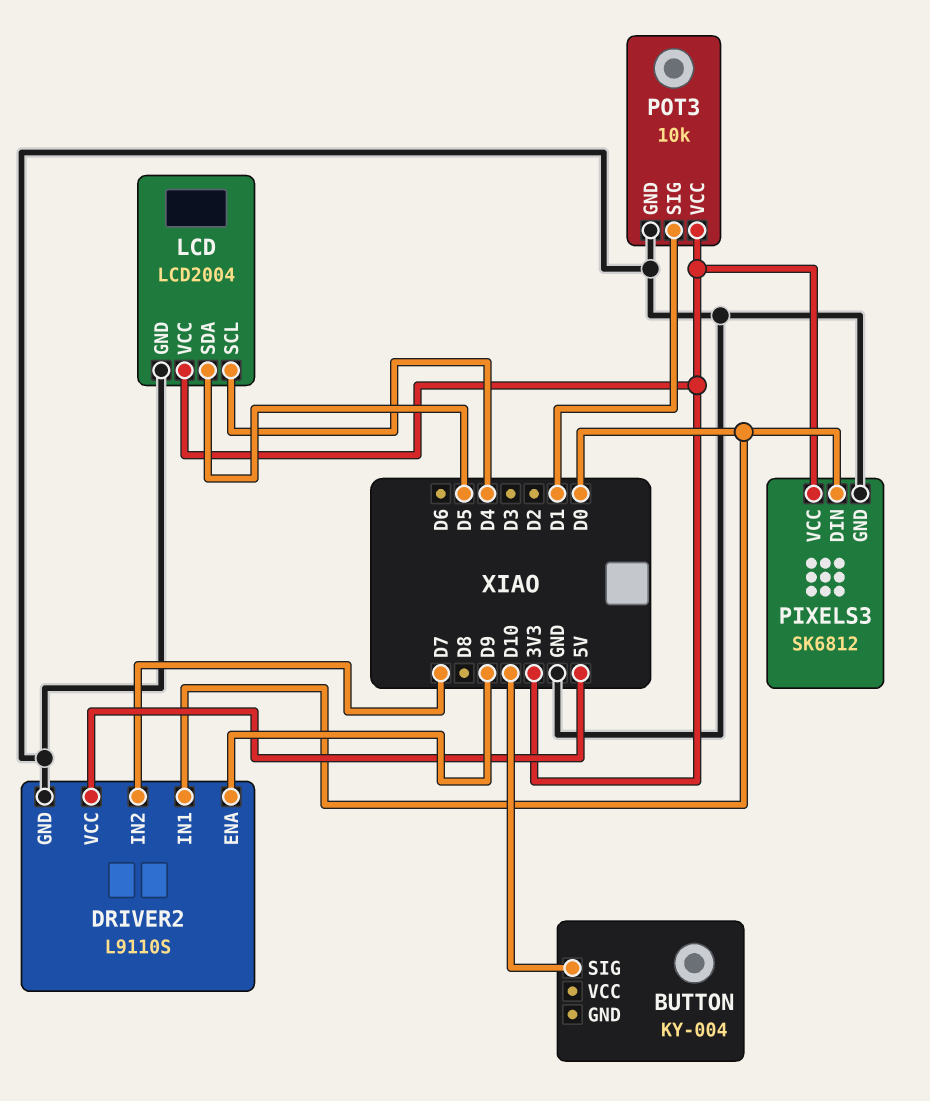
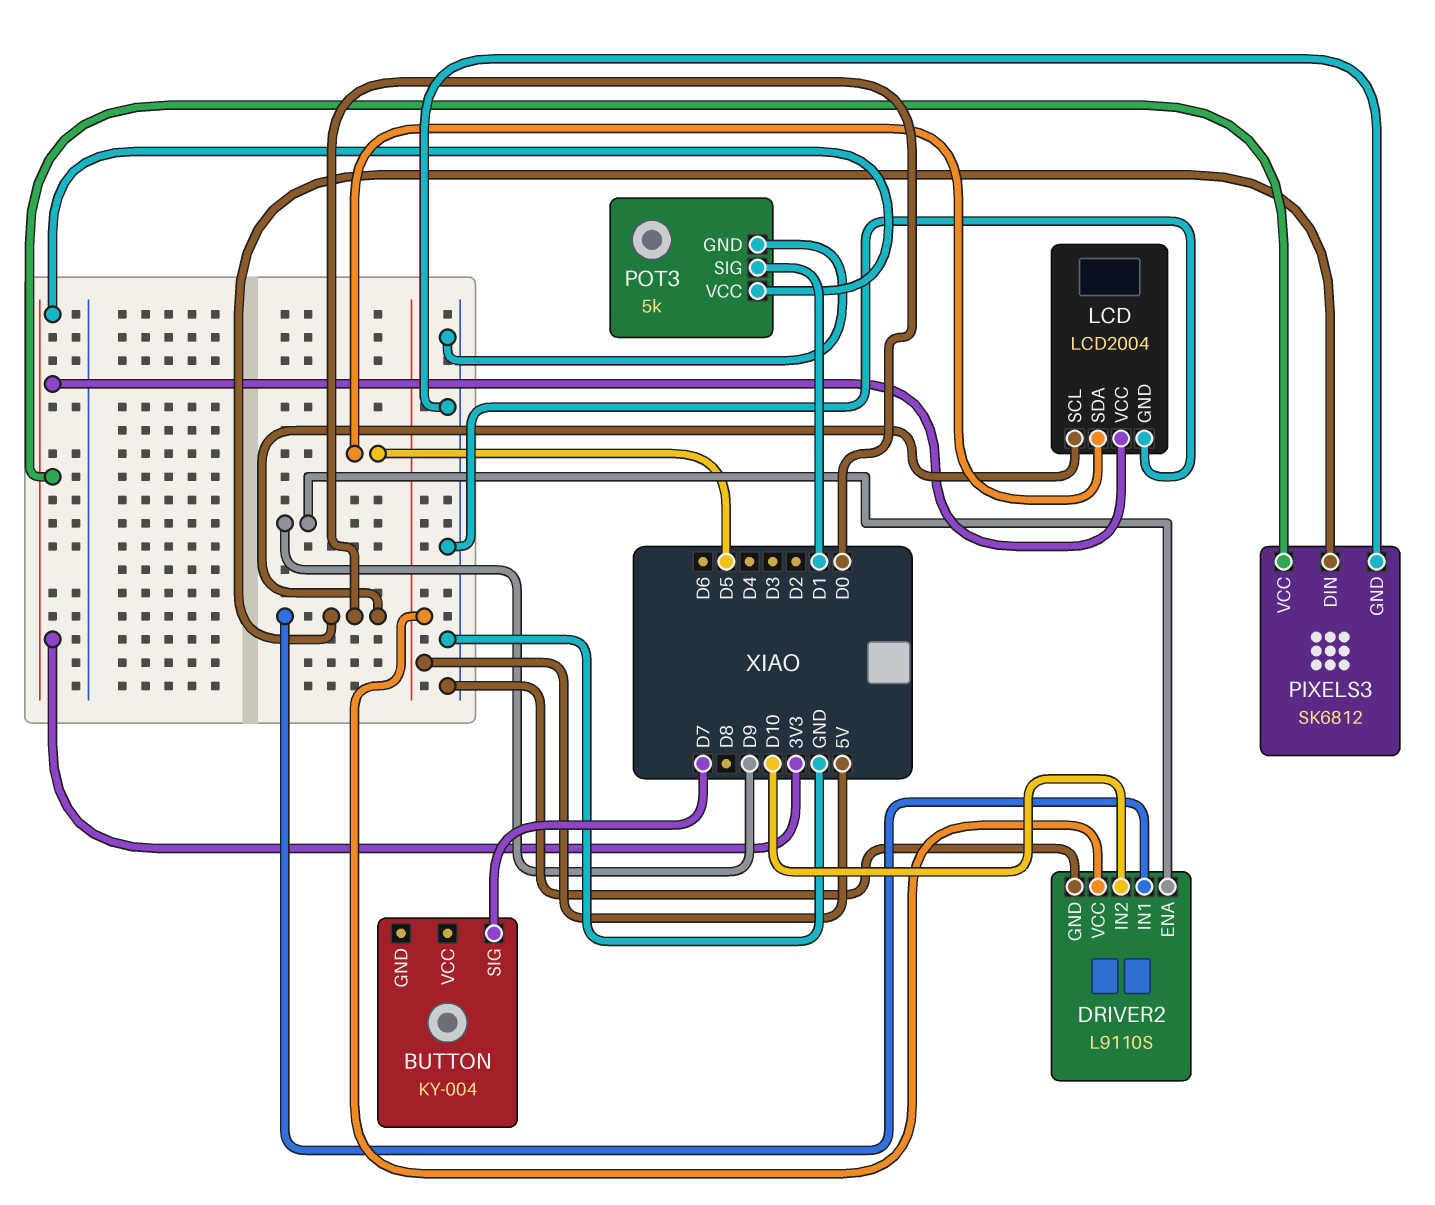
BUTTON pin SIG: D10 -> D7
DRIVER2 pin IN2: D7 -> D10
LCD pin SCL: D4 -> D0
POT3: 10k -> 5k

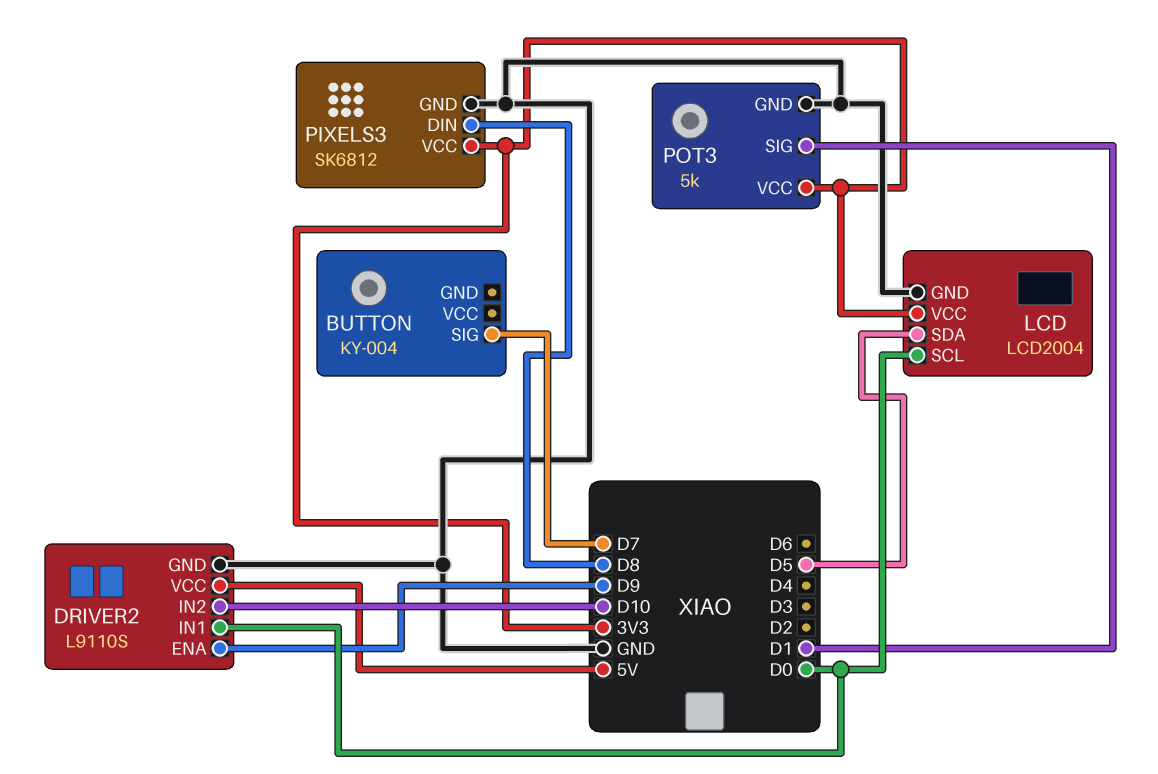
PIXELS3 pin DIN: D0 -> D8

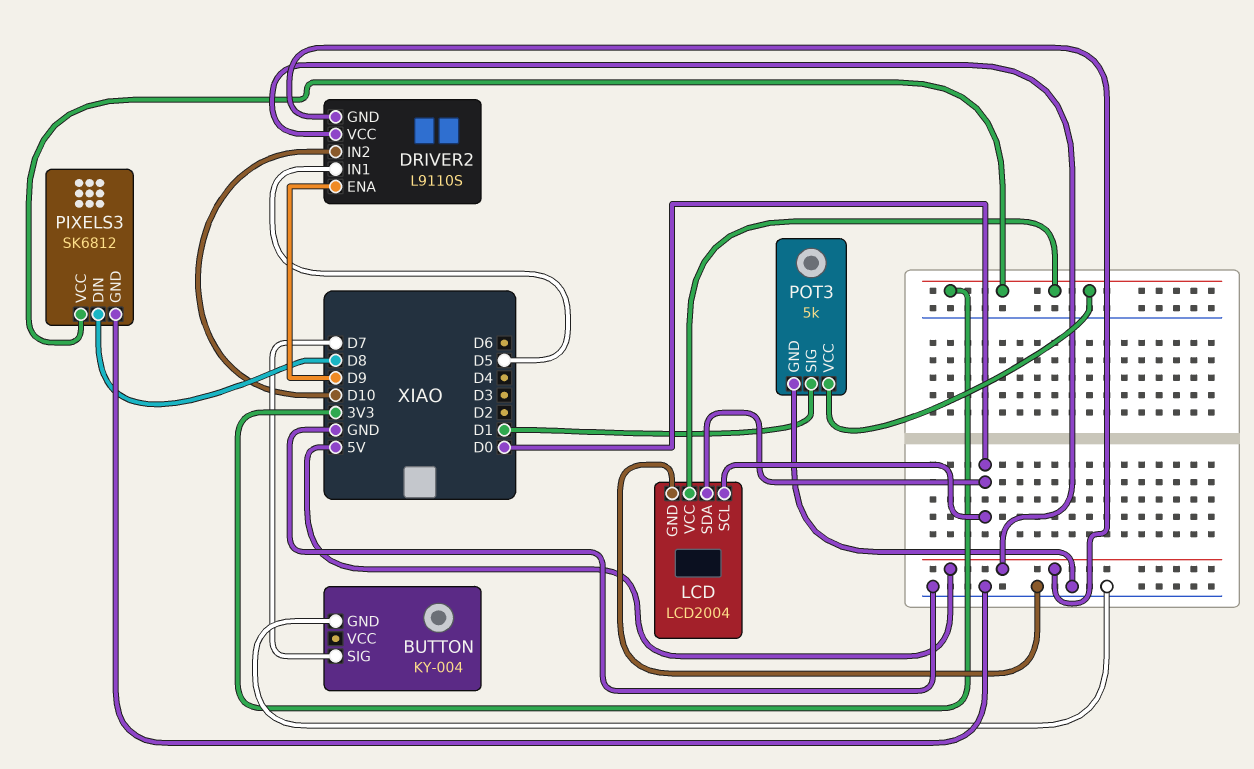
BUTTON pin GND: none -> GND
DRIVER2 pin GND: GND -> 5V
DRIVER2 pin IN1: D0 -> D5
LCD pin SDA: D5 -> D0

